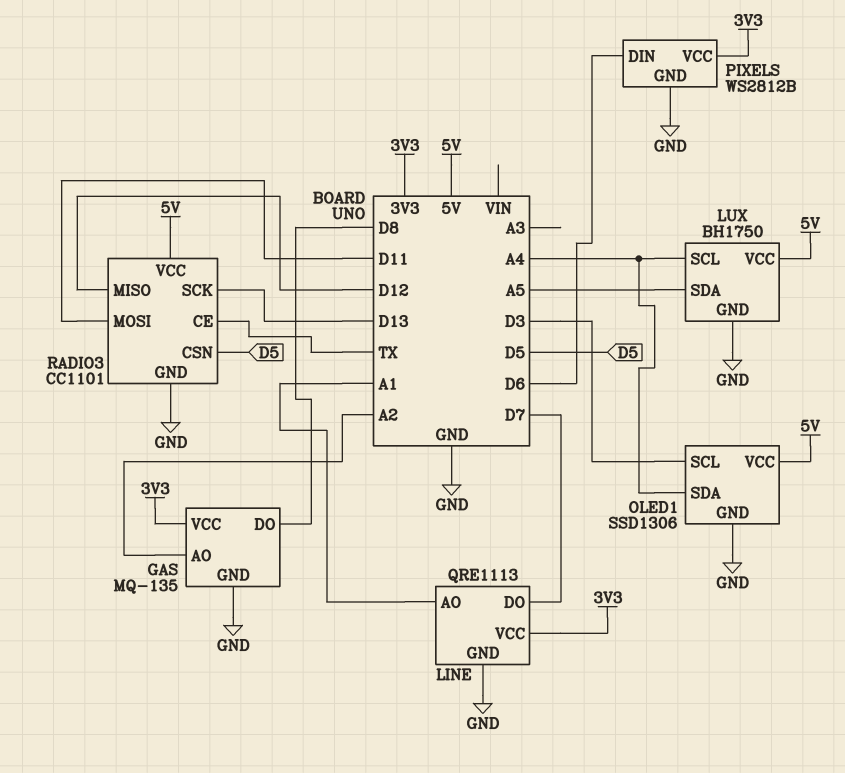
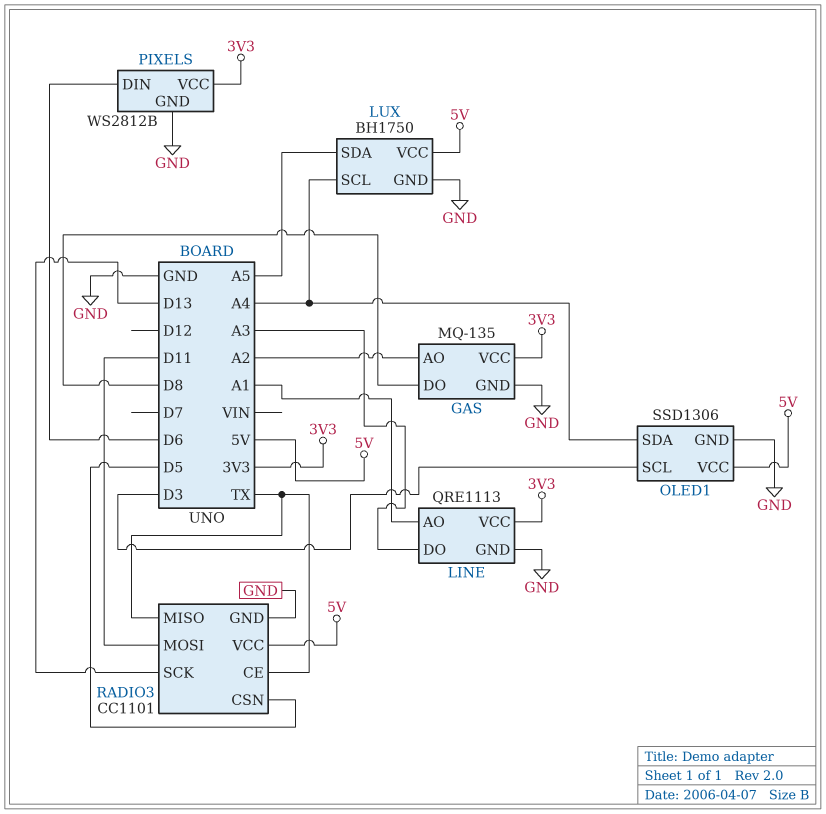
LINE pin DO: D7 -> A3
RADIO3 pin MISO: D12 -> TX

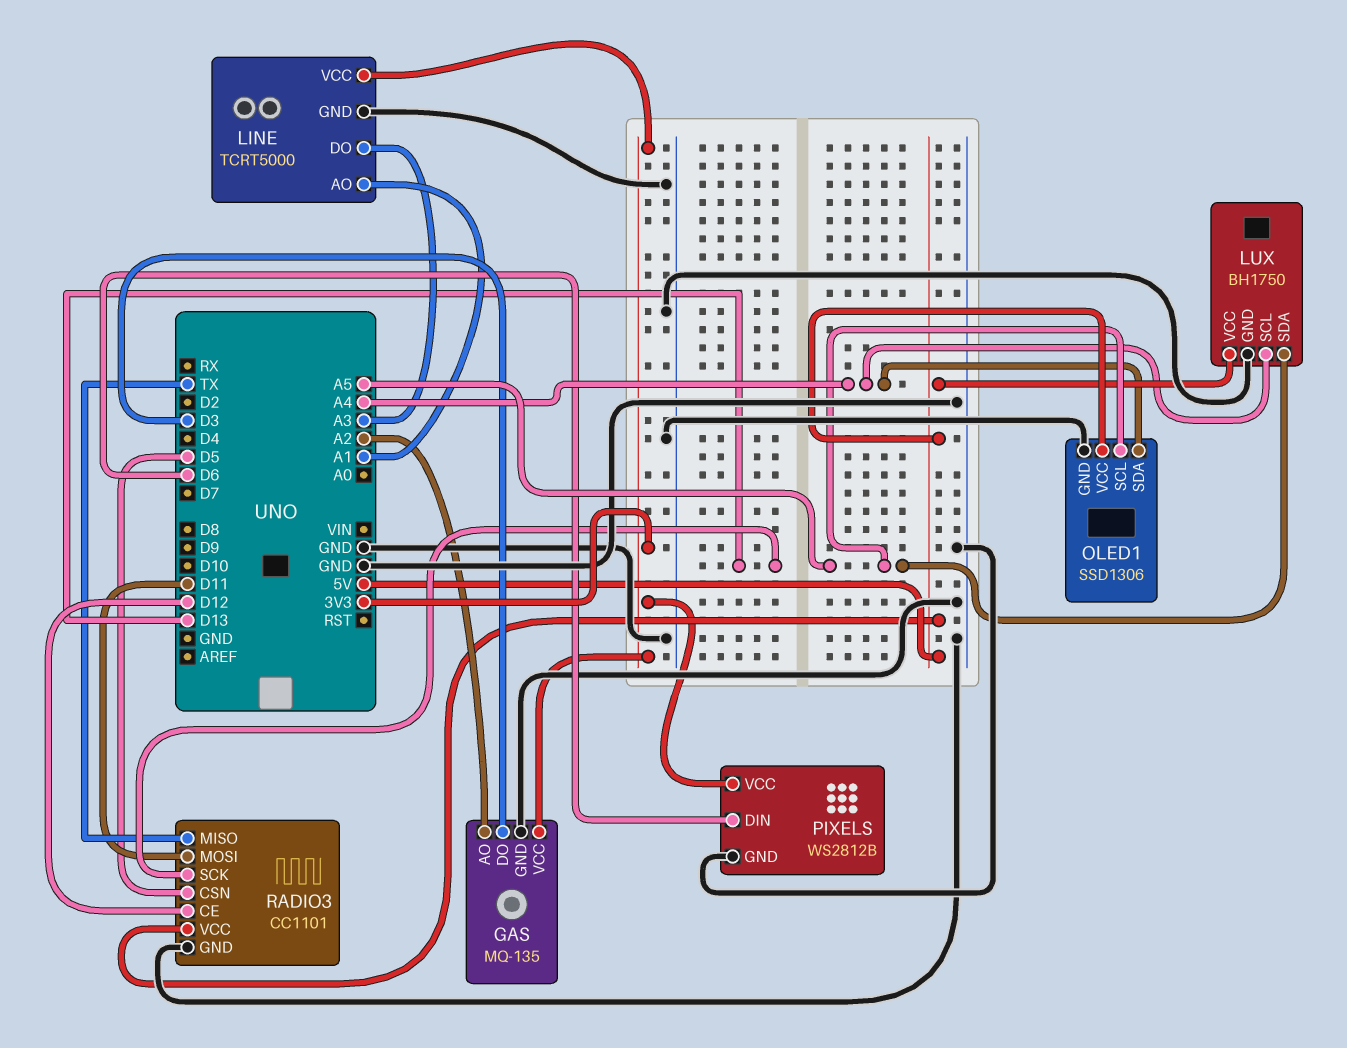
GAS pin DO: D8 -> D3
LINE: QRE1113 -> TCRT5000
OLED1 pin SCL: D3 -> A5
RADIO3 pin CE: TX -> D12

